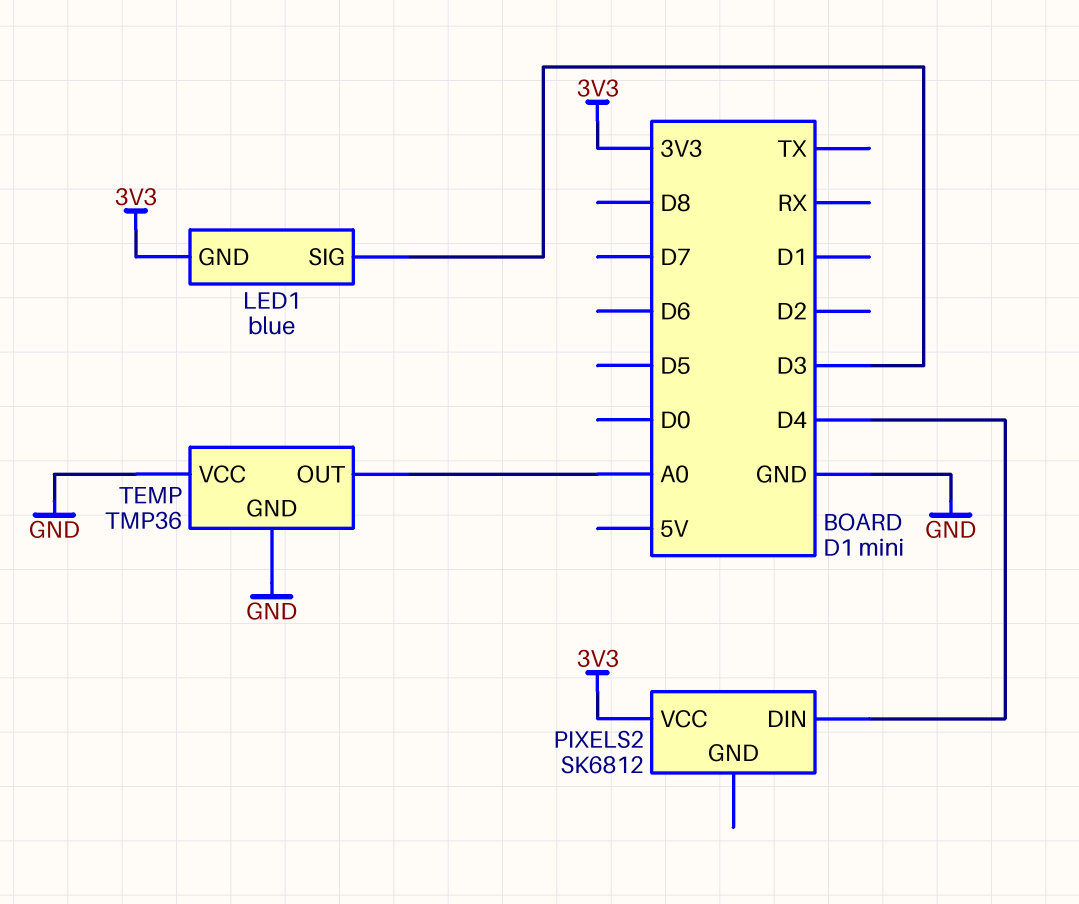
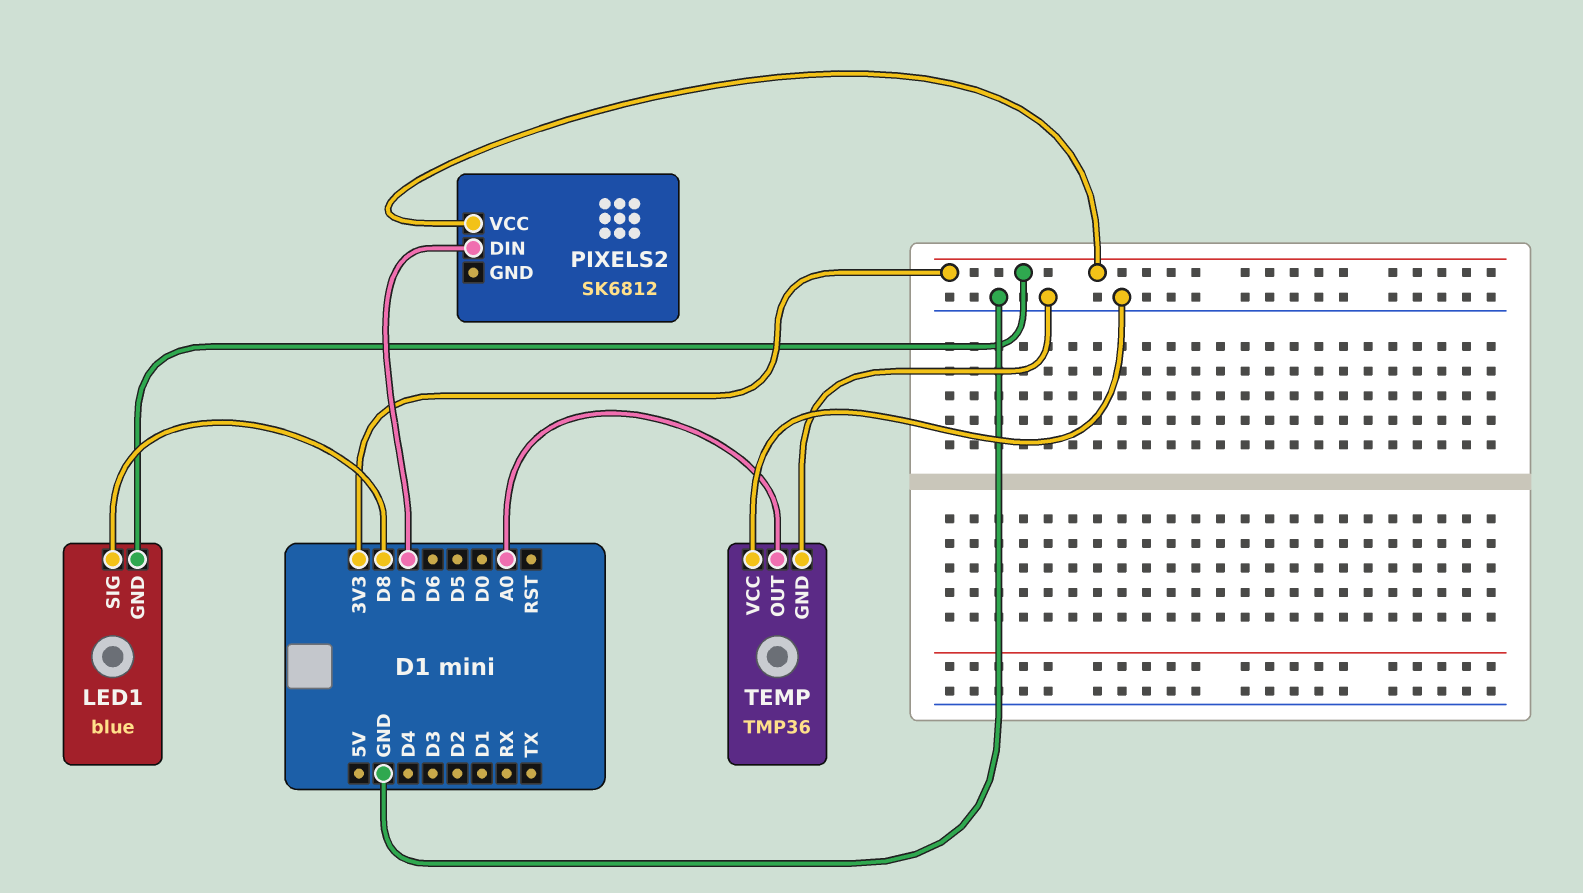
LED1 pin SIG: D3 -> D8
PIXELS2 pin DIN: D4 -> D7

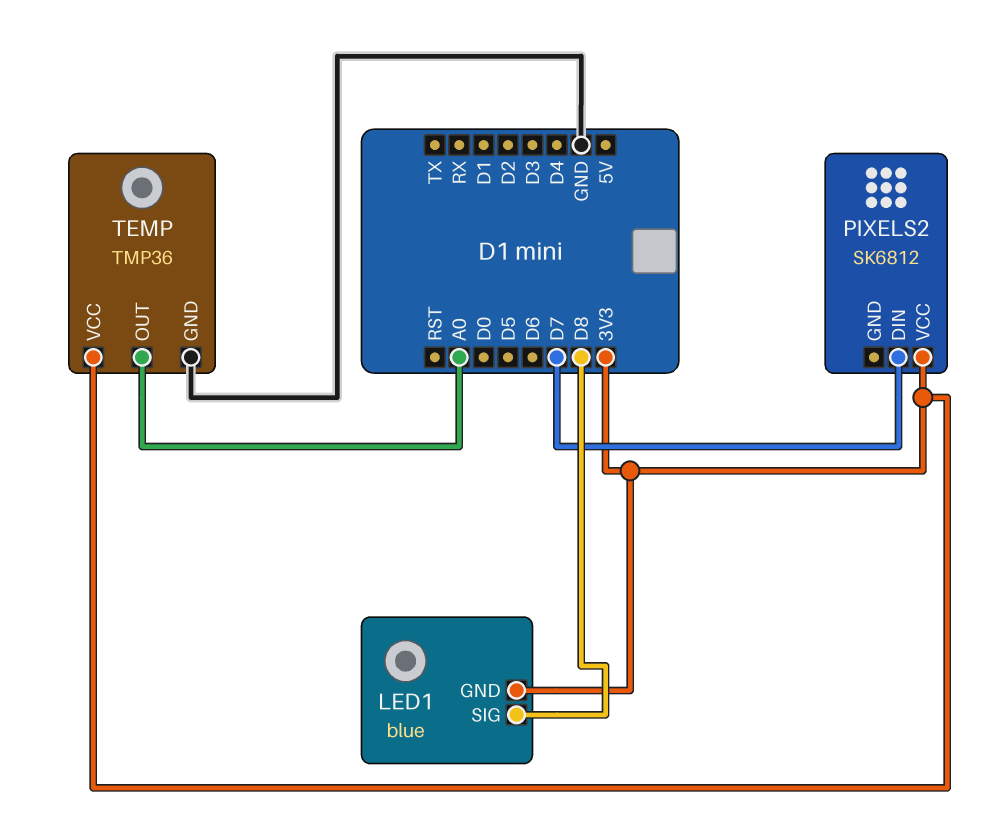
TEMP pin VCC: GND -> 3V3

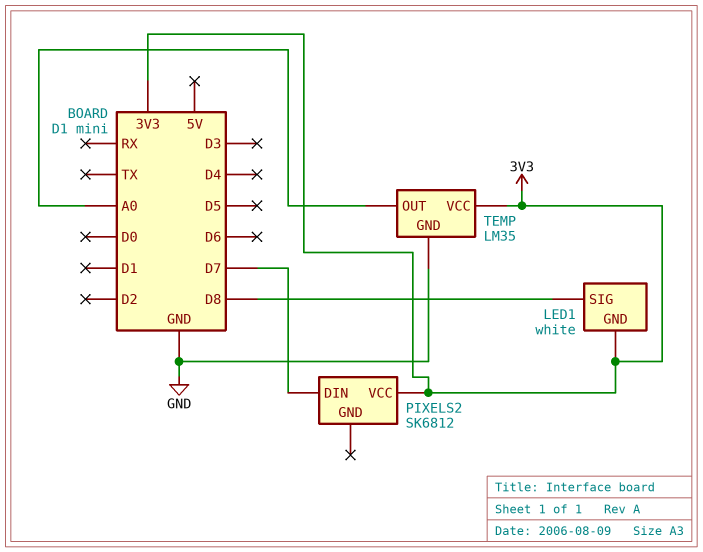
LED1: blue -> white
TEMP: TMP36 -> LM35

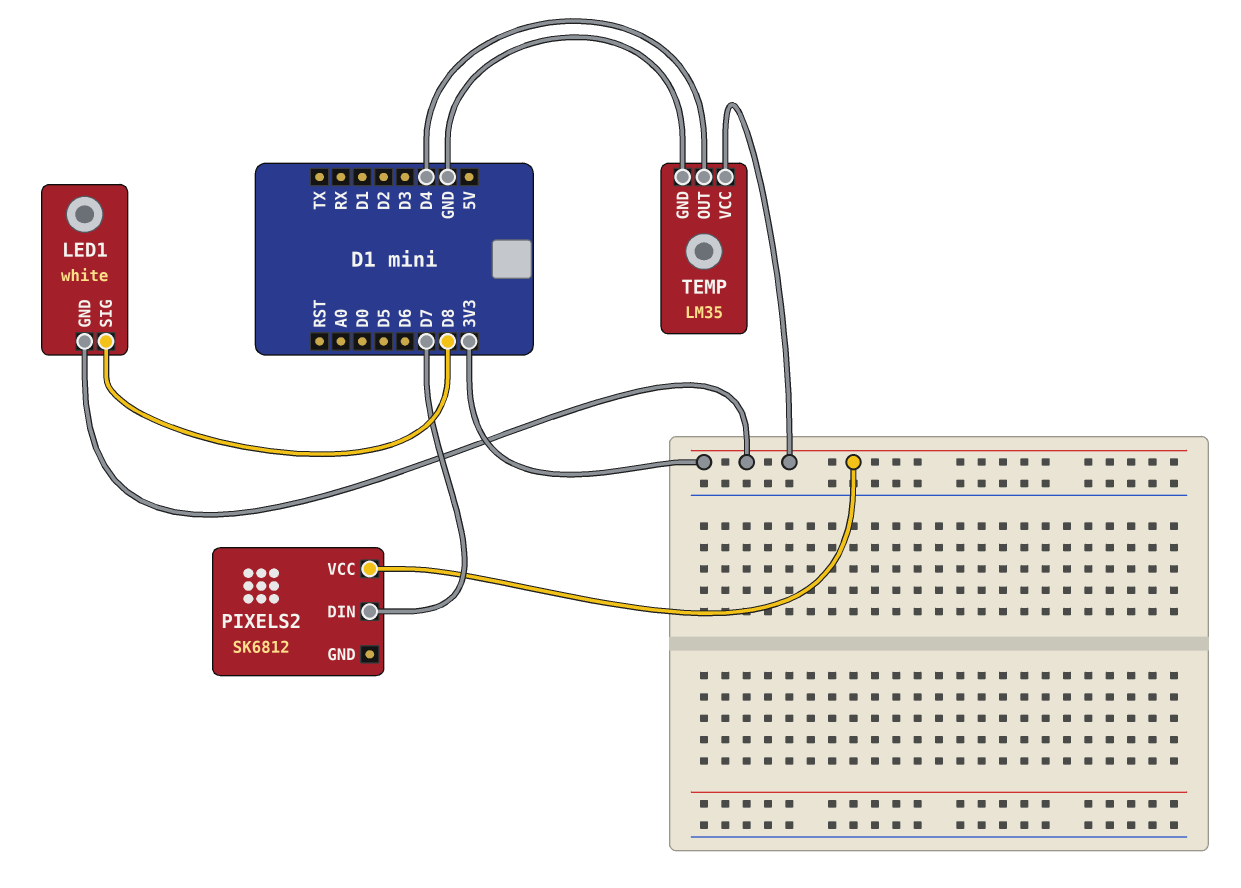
TEMP pin OUT: A0 -> D4

